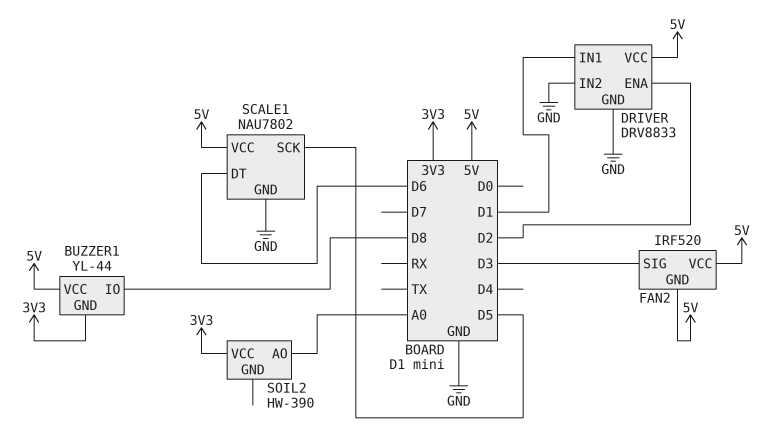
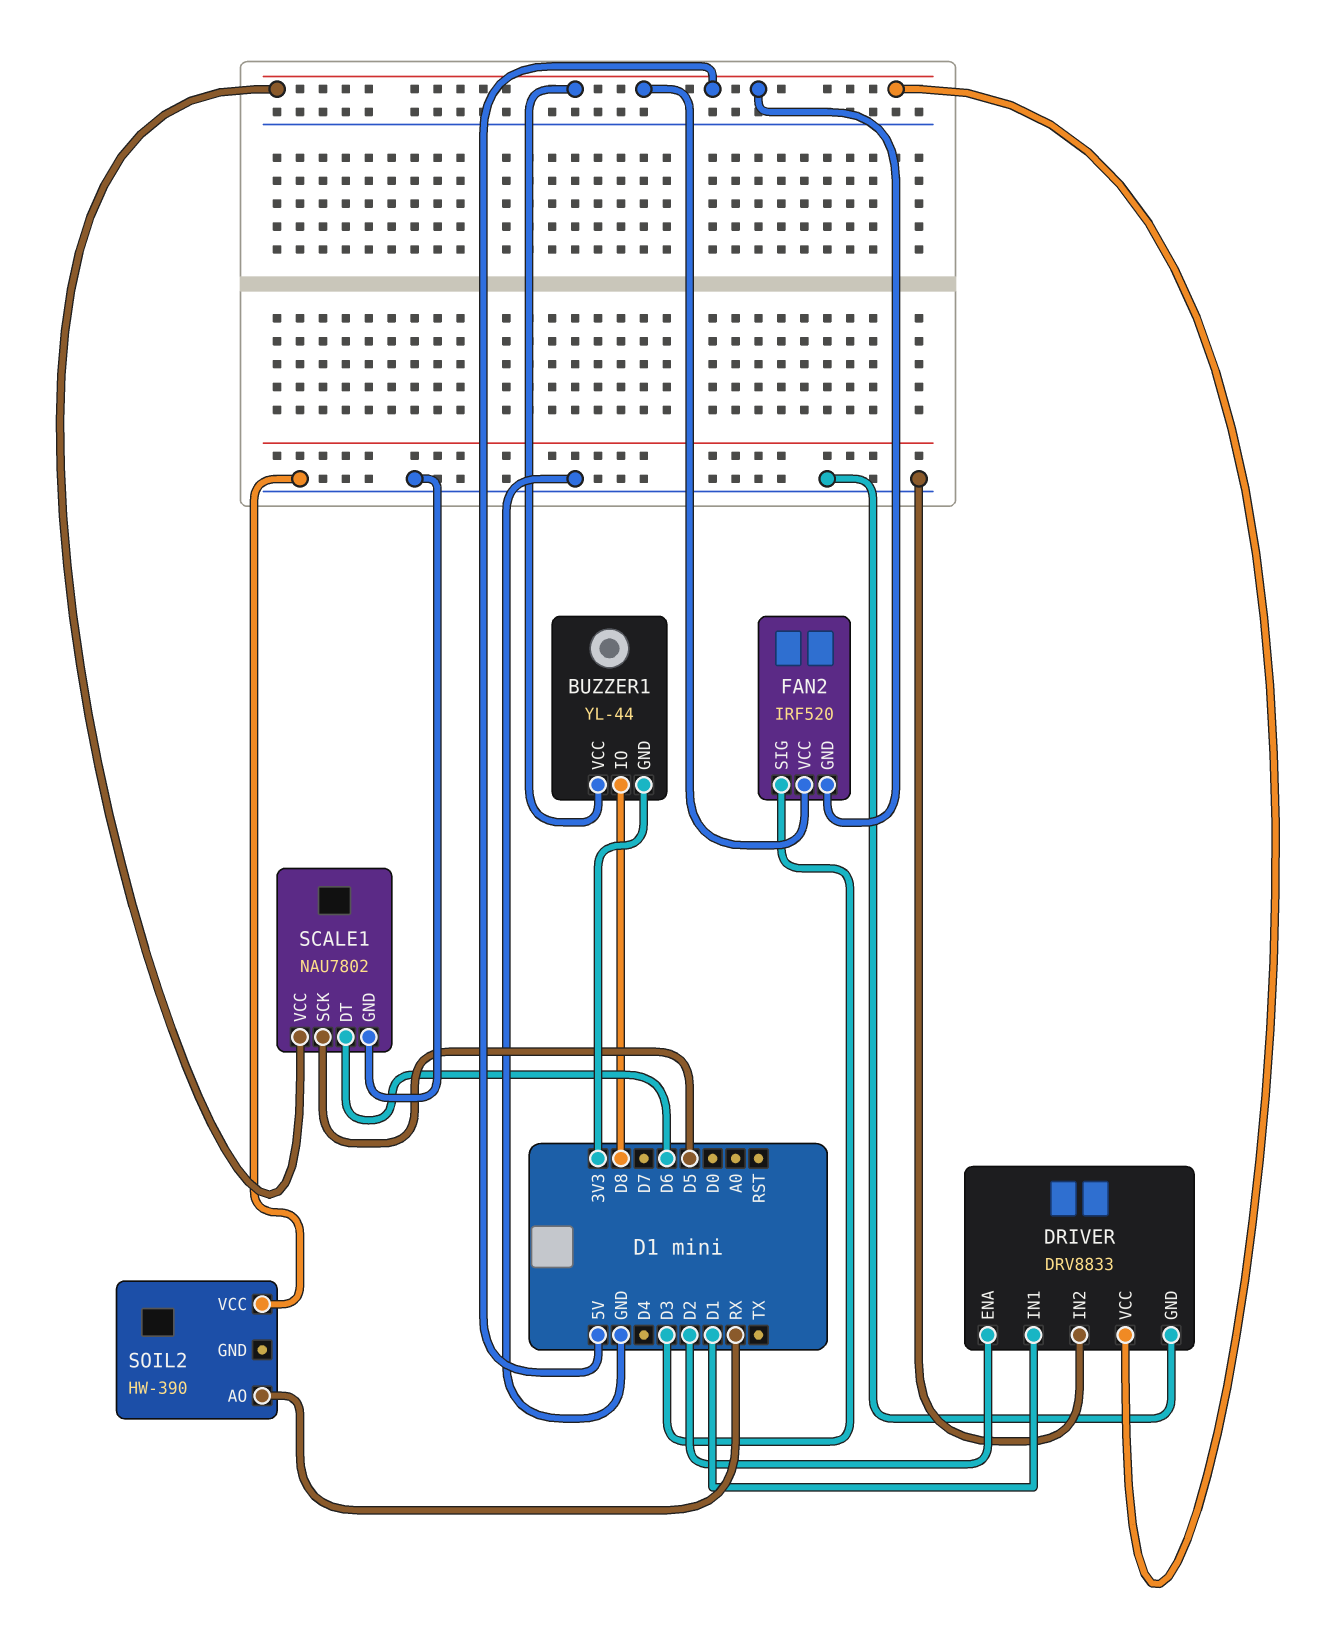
SOIL2 pin AO: A0 -> RX
SOIL2 pin VCC: 3V3 -> GND

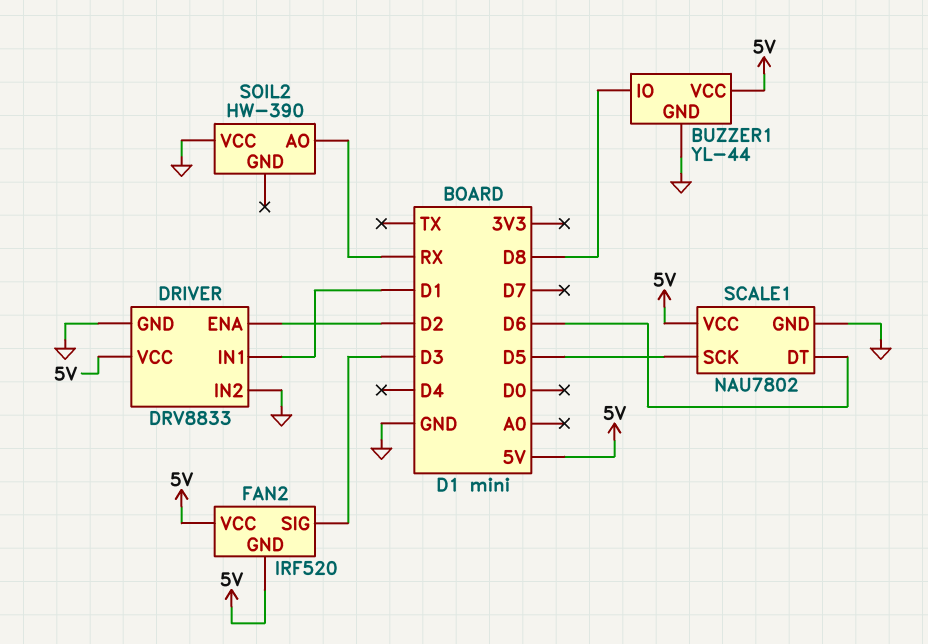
BUZZER1 pin GND: 3V3 -> GND

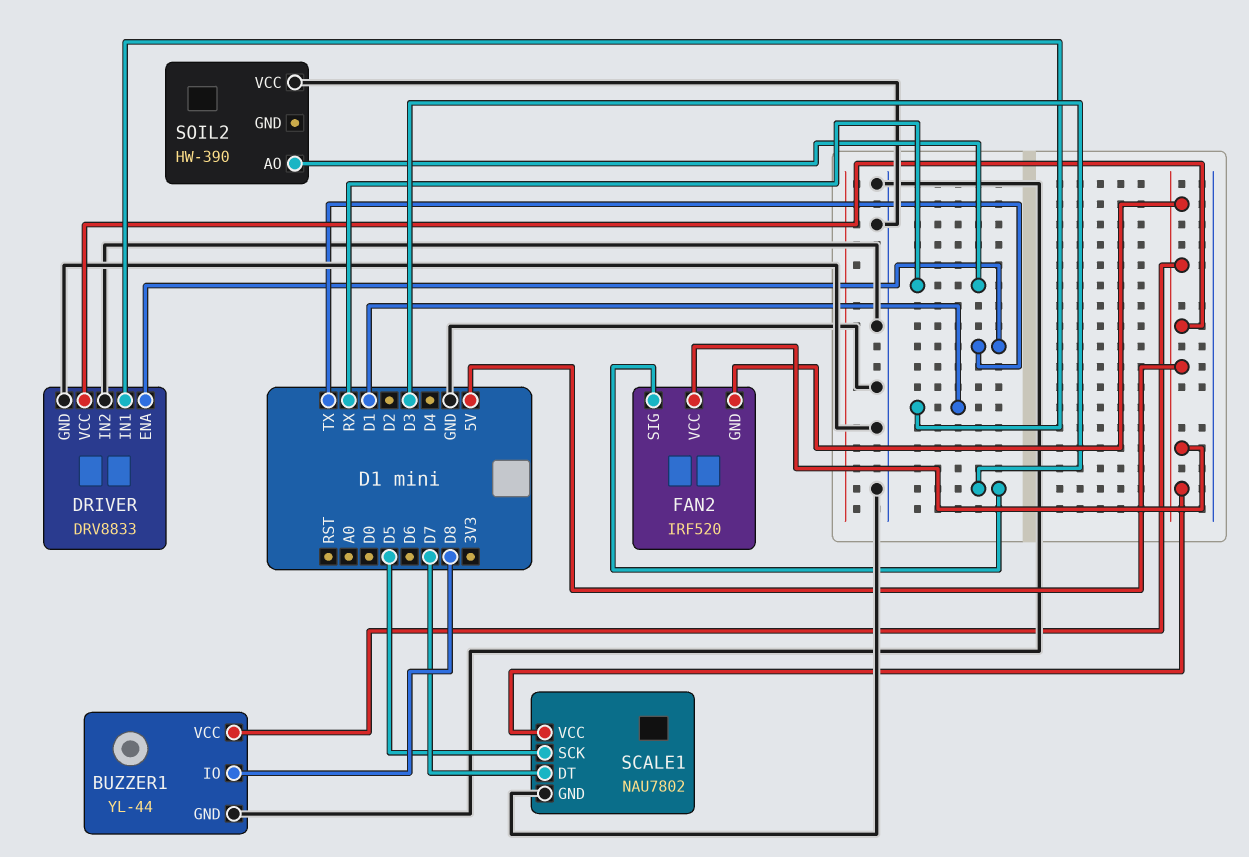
DRIVER pin ENA: D2 -> TX
SCALE1 pin DT: D6 -> D7

